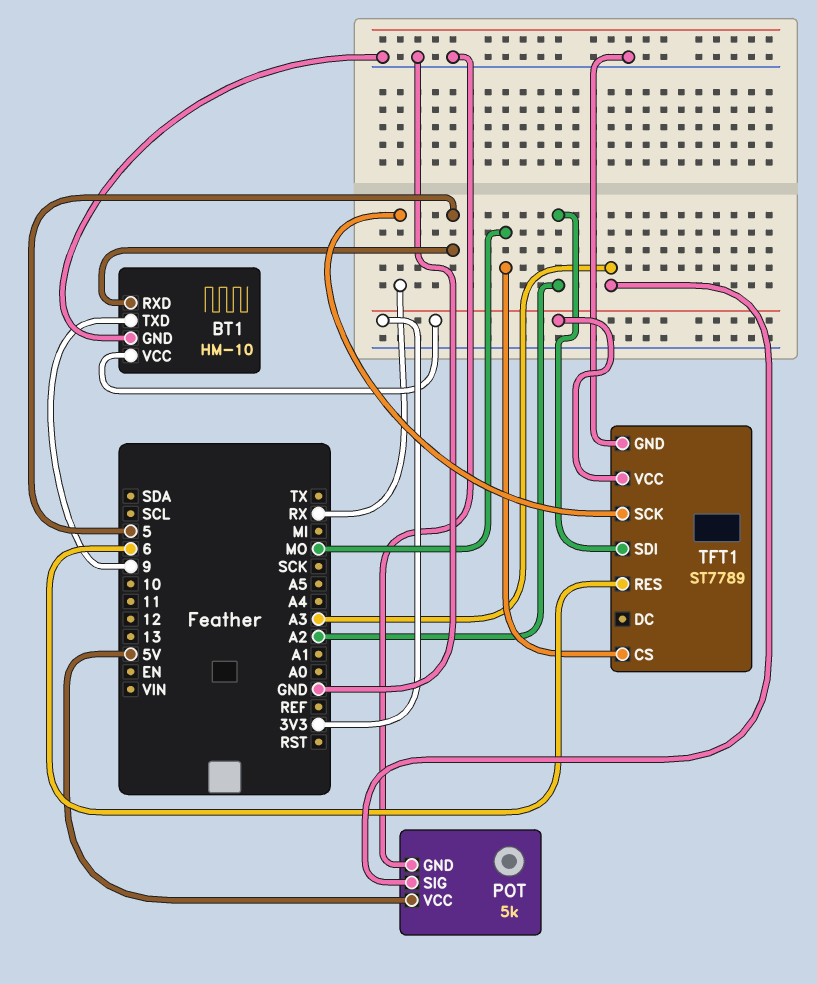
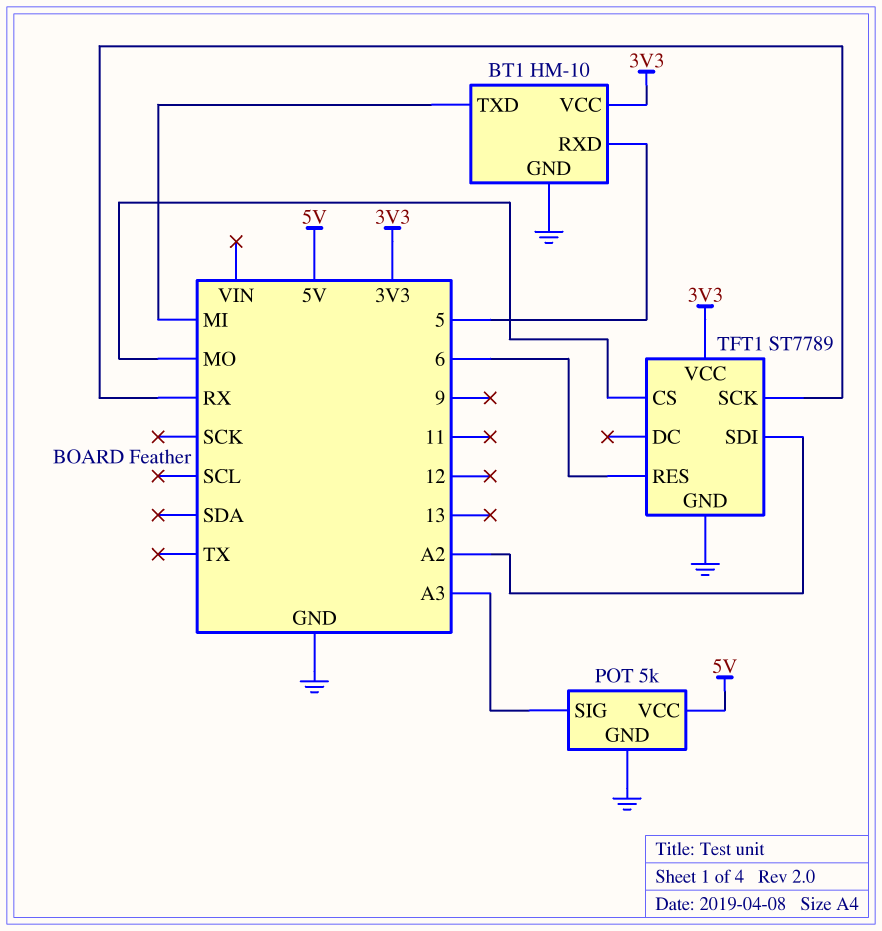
BT1 pin TXD: 9 -> MI

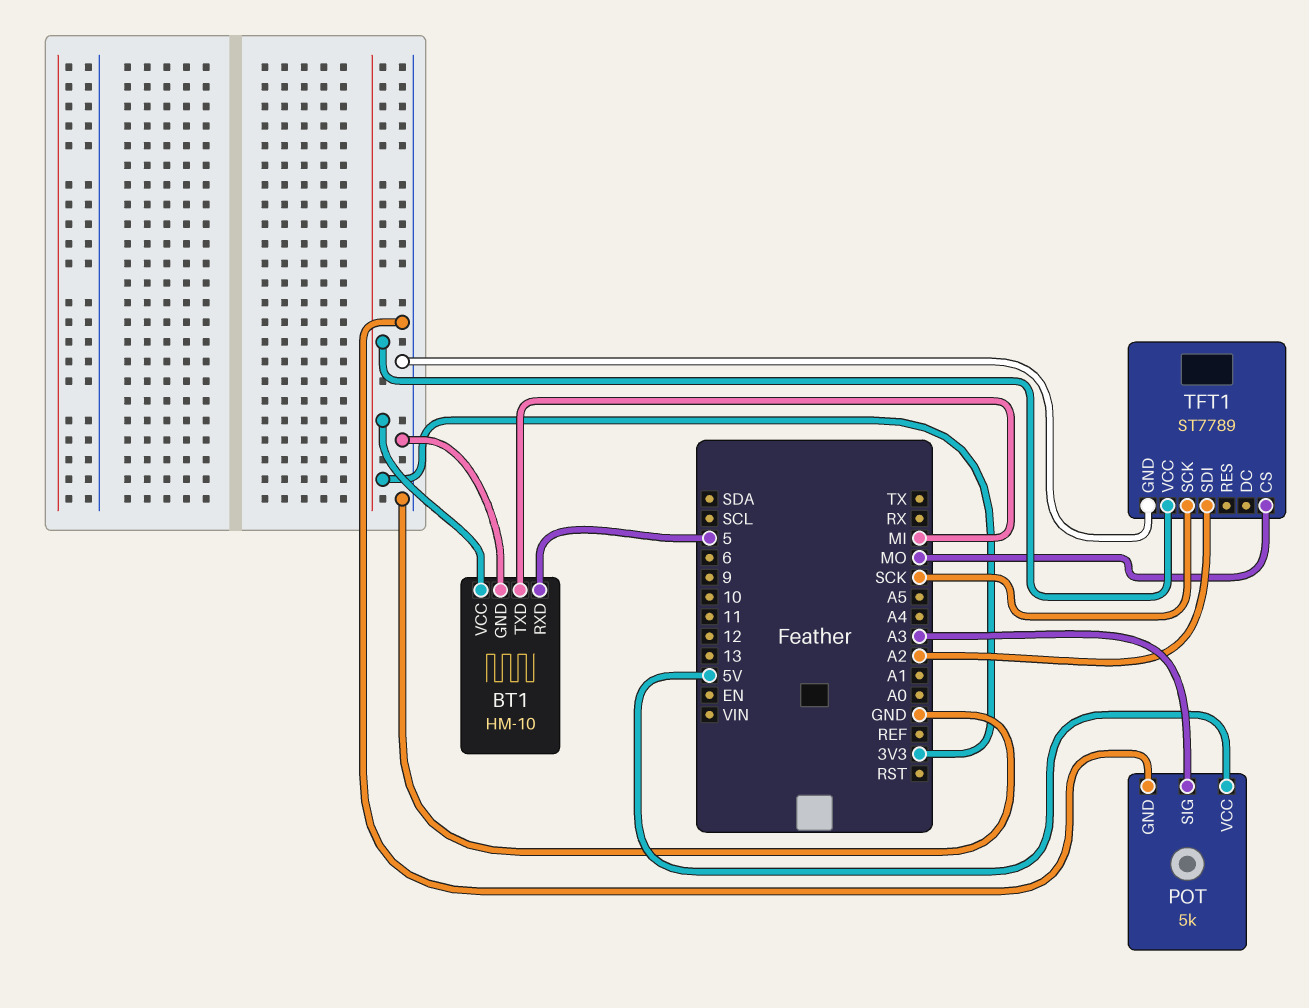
TFT1 pin RES: 6 -> none
TFT1 pin SCK: RX -> SCK

